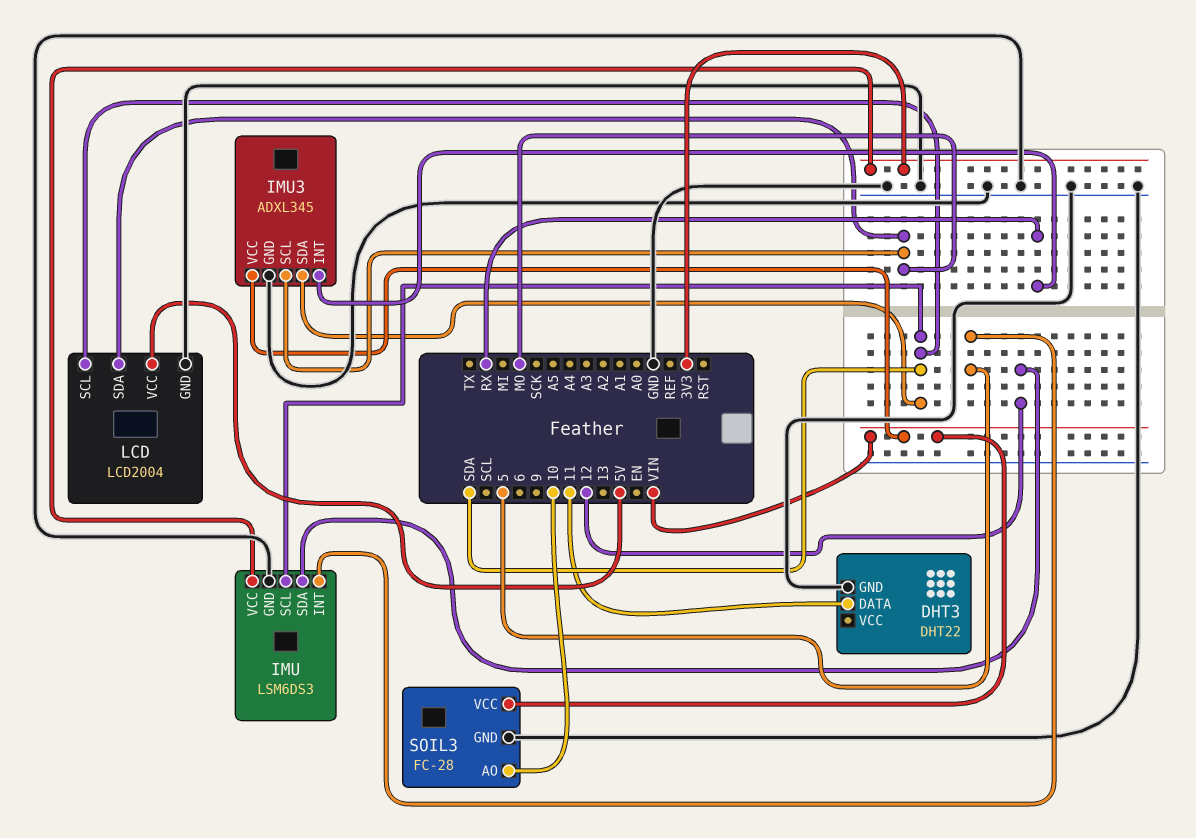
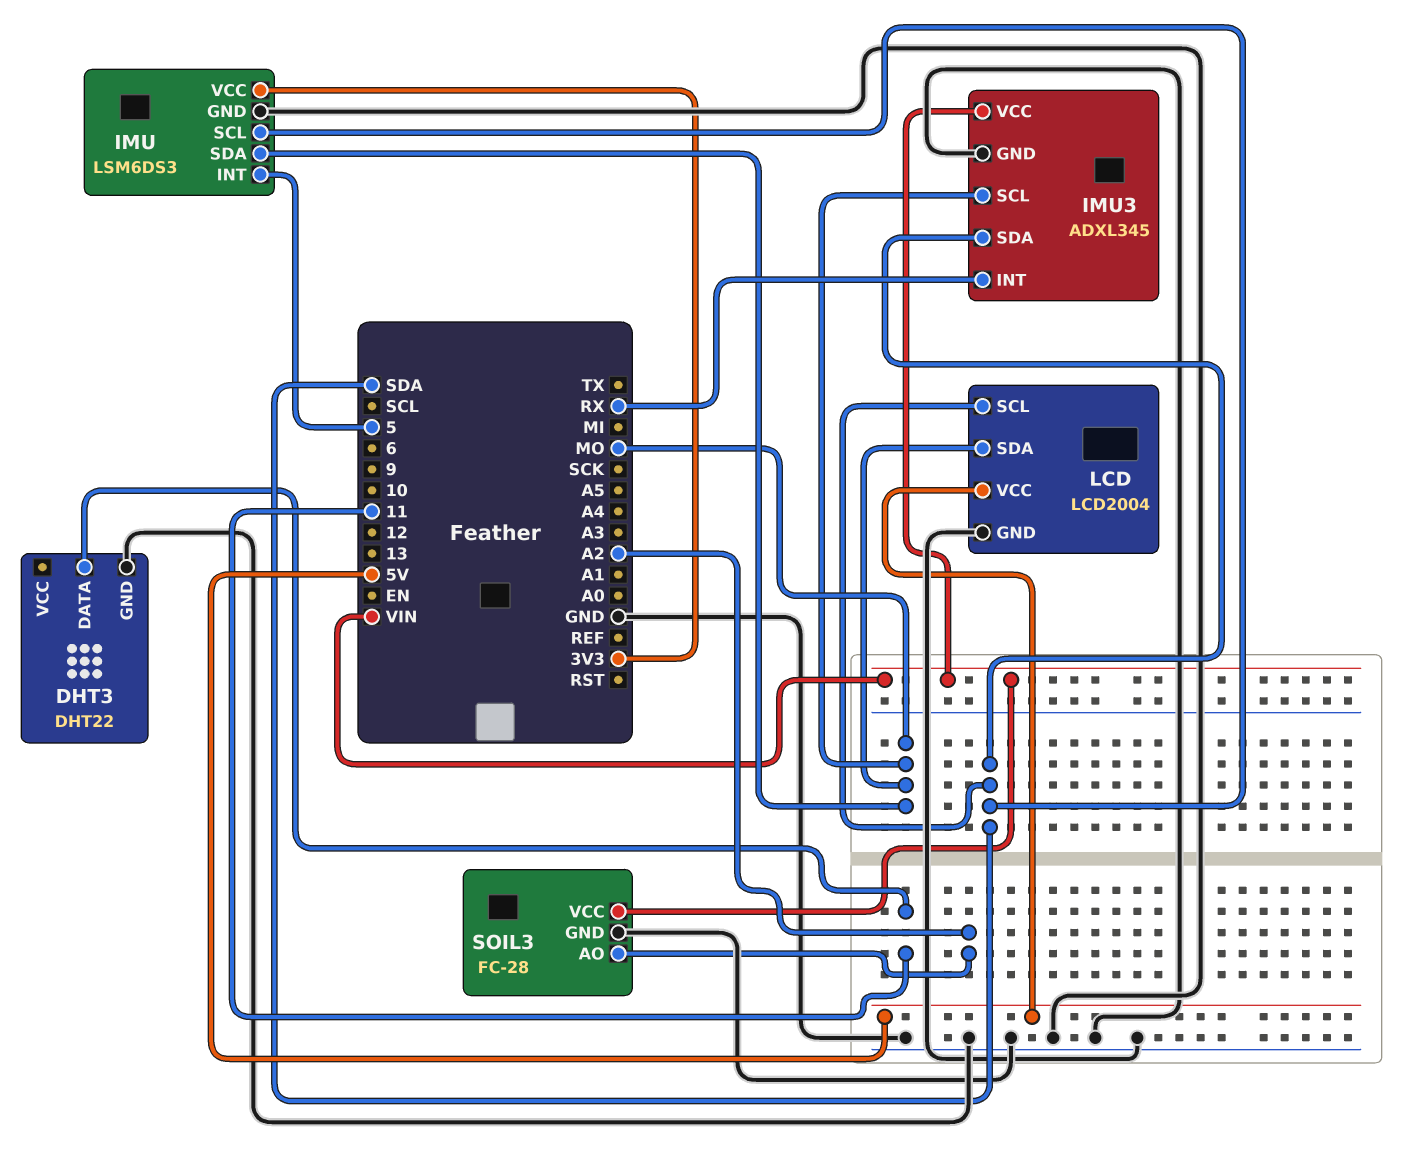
IMU pin SDA: 12 -> MO
SOIL3 pin AO: 10 -> A2

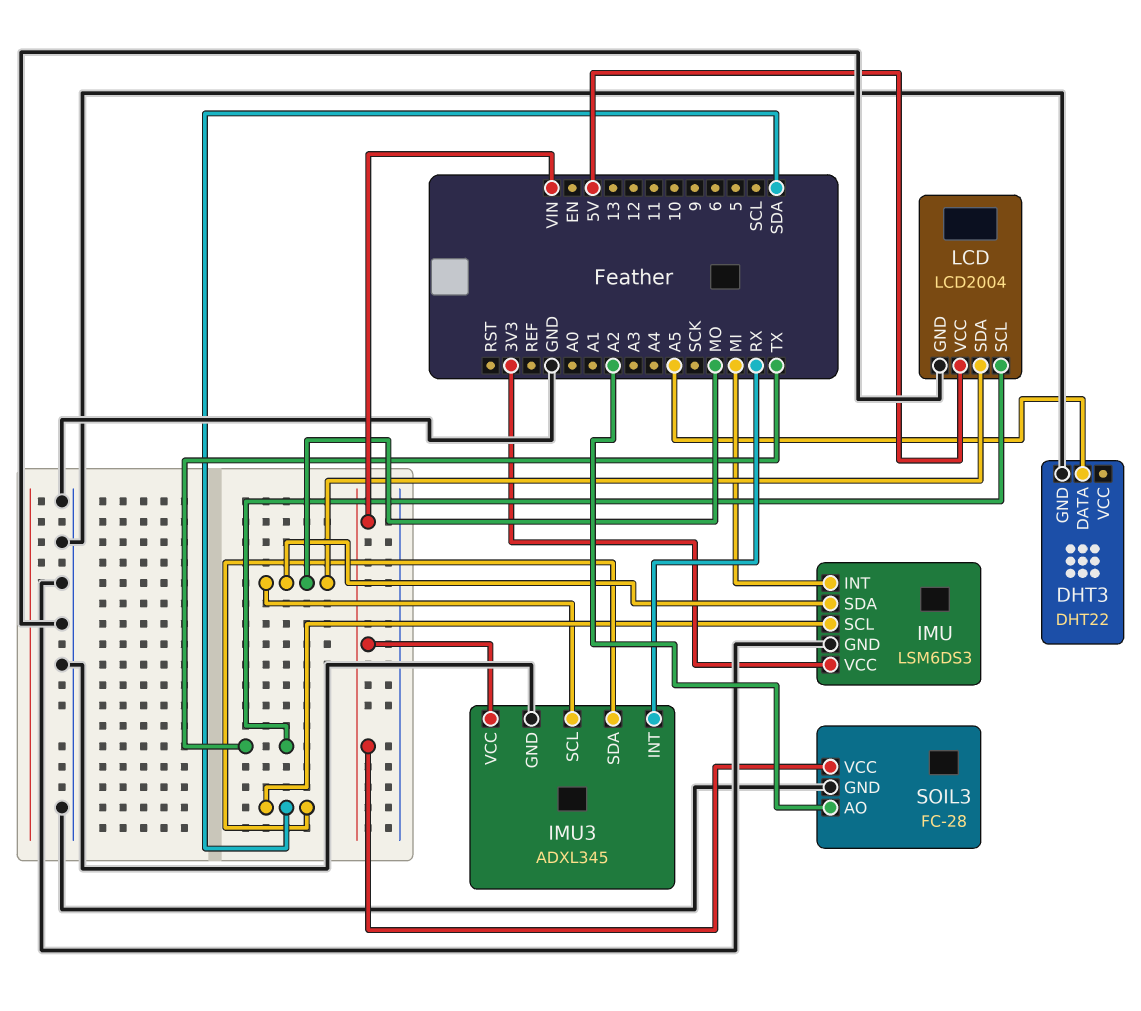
DHT3 pin DATA: 11 -> A5
IMU pin INT: 5 -> MI
LCD pin SCL: SDA -> TX

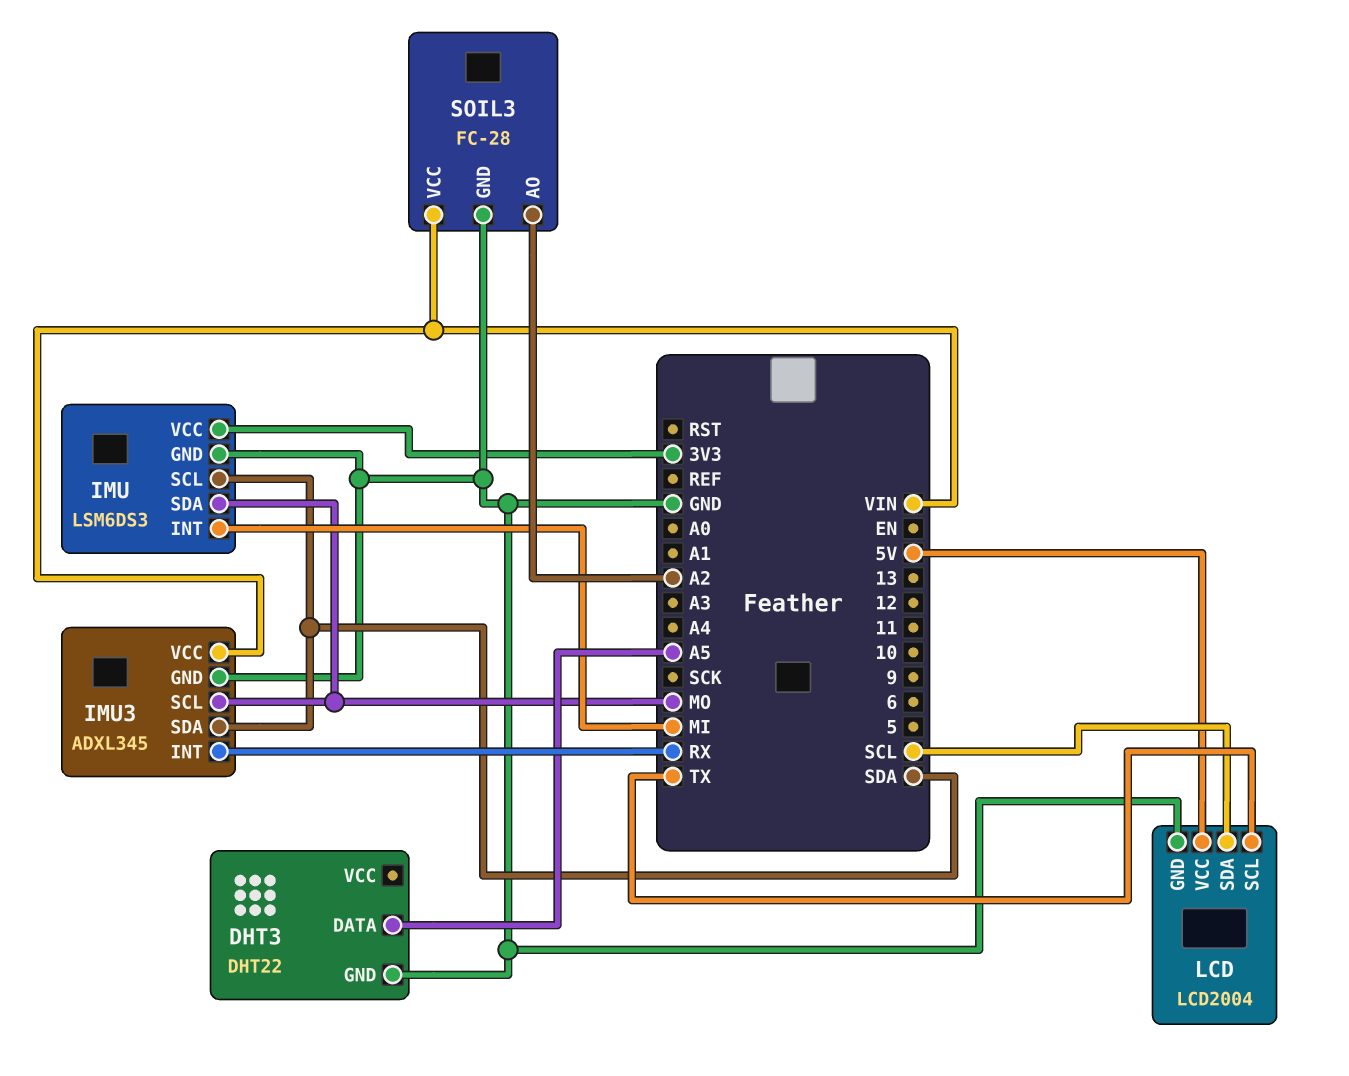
LCD pin SDA: MO -> SCL

